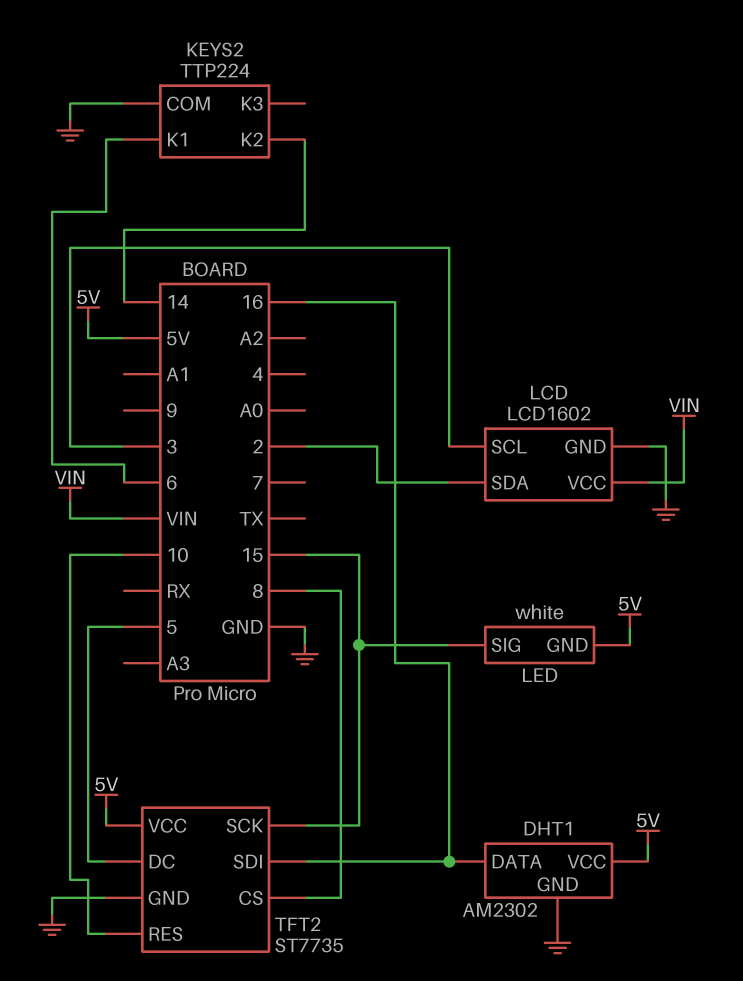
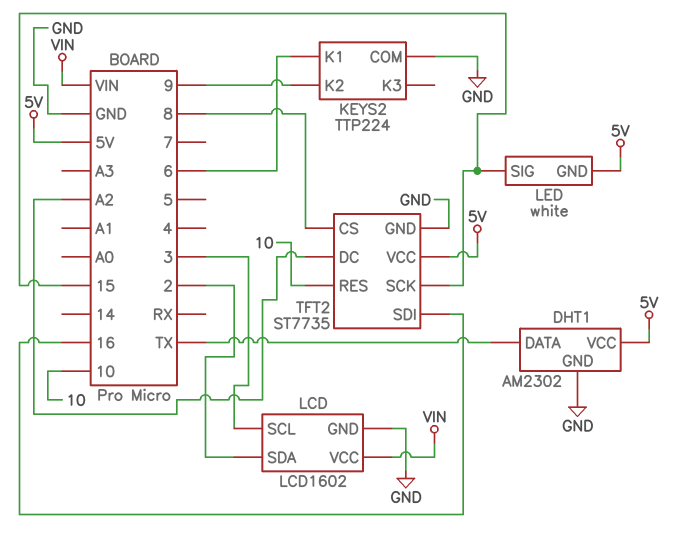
DHT1 pin DATA: 16 -> TX
KEYS2 pin K2: 14 -> 9
TFT2 pin DC: 5 -> A2

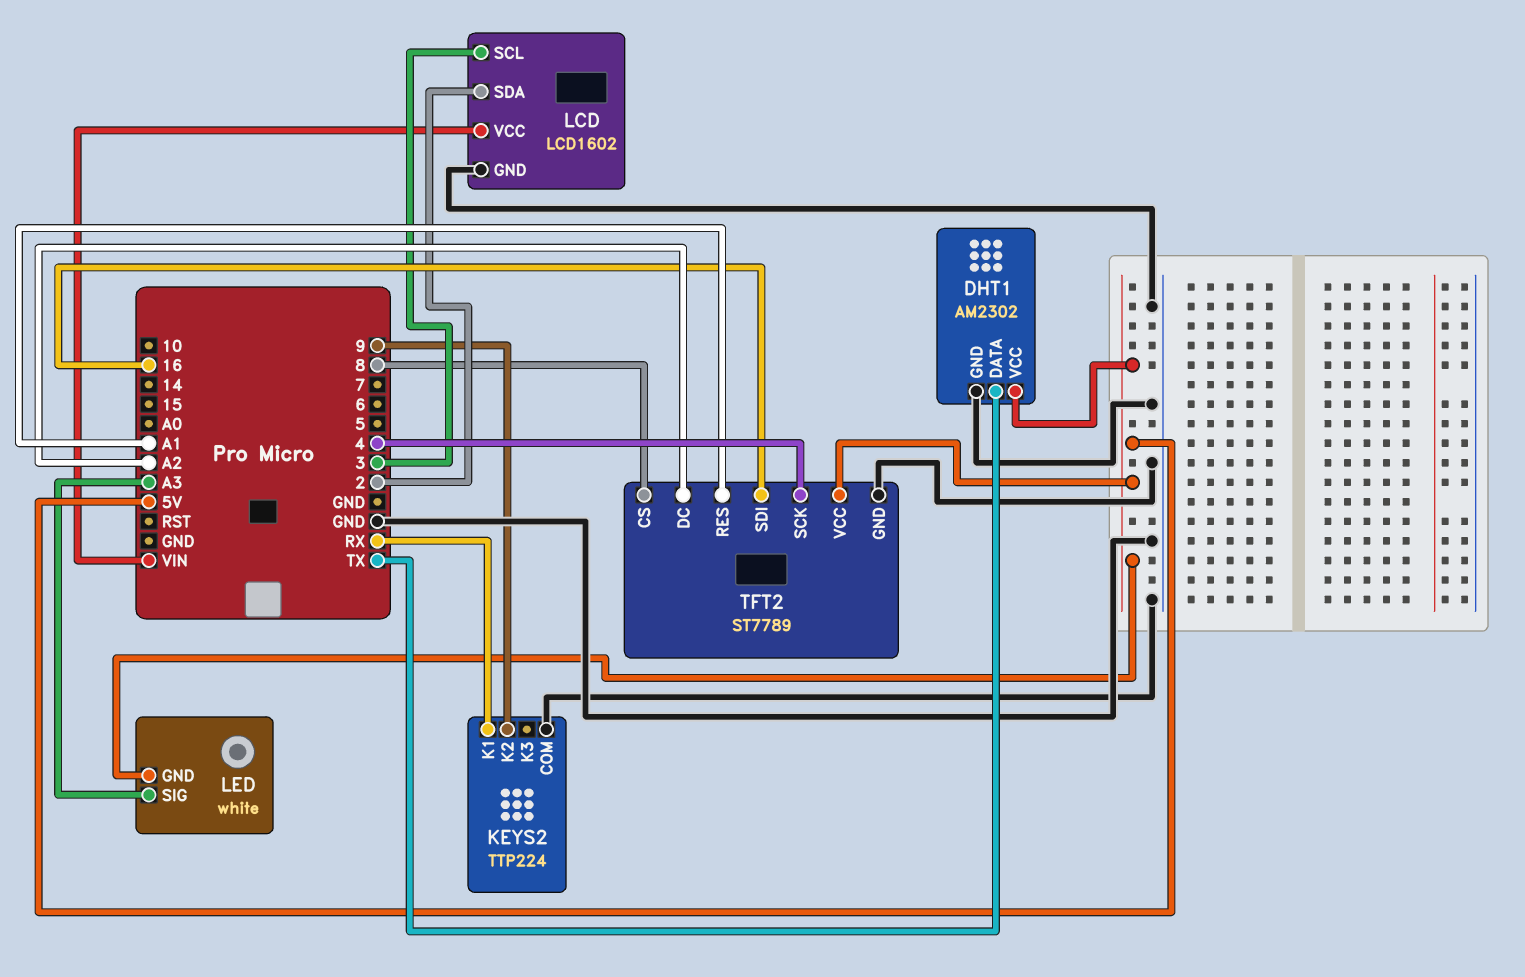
KEYS2 pin K1: 6 -> RX
LED pin SIG: 15 -> A3
TFT2: ST7735 -> ST7789
TFT2 pin RES: 10 -> A1
TFT2 pin SCK: 15 -> 4

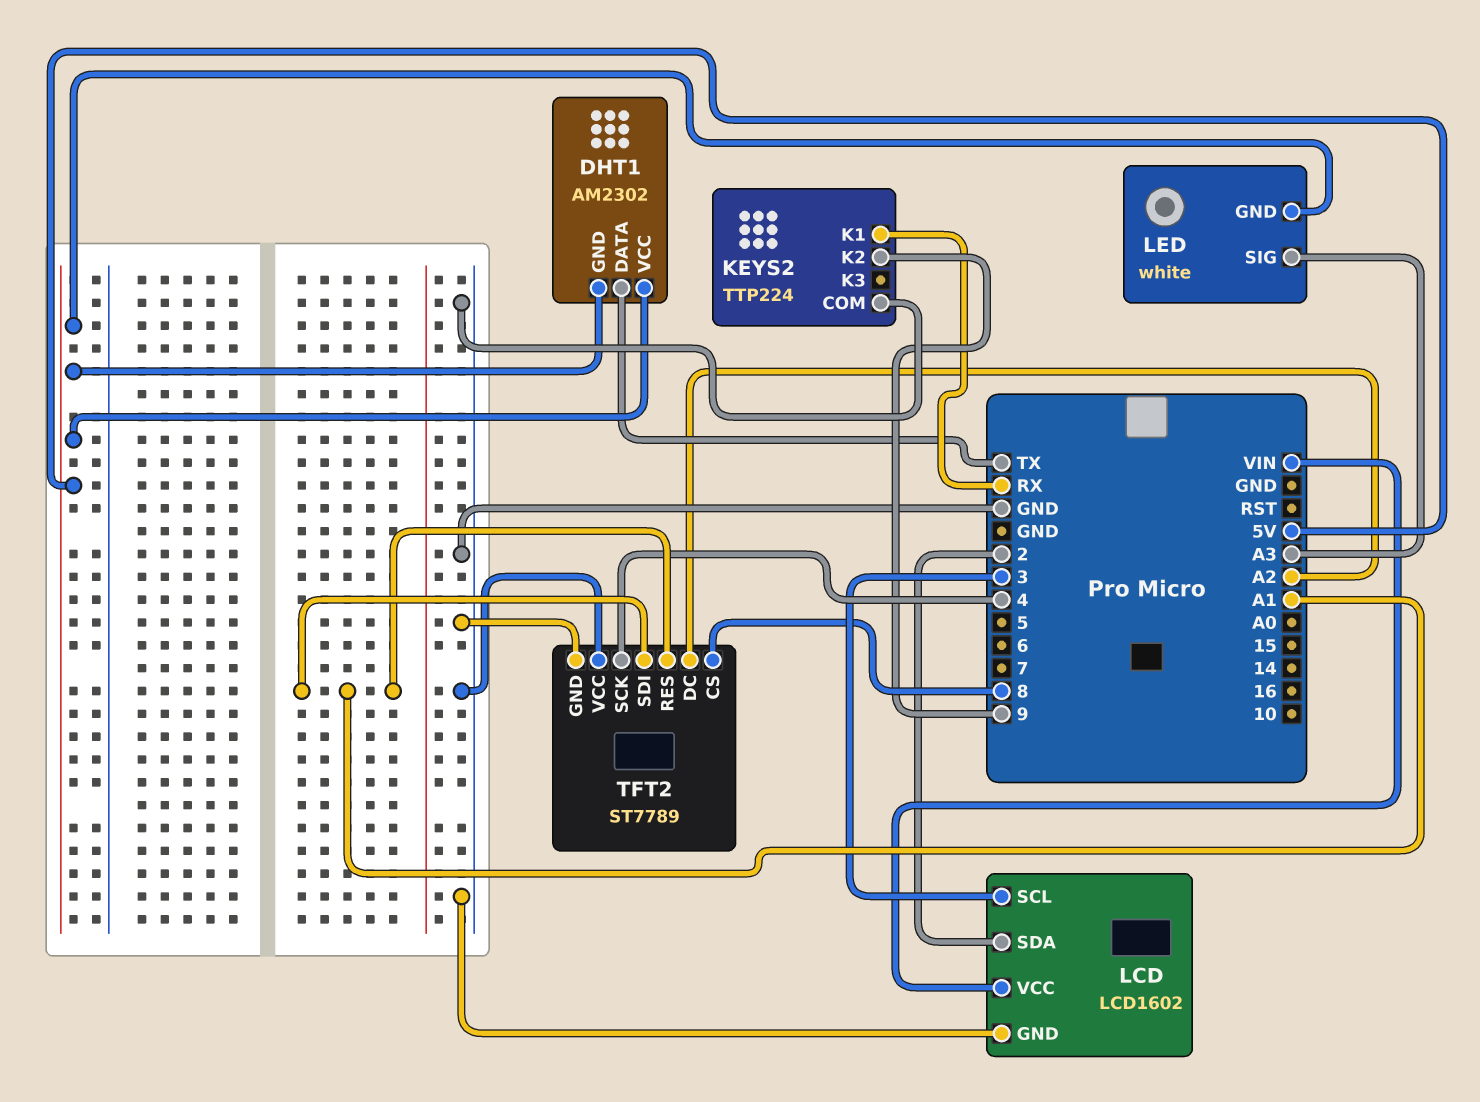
DHT1 pin GND: GND -> 5V
TFT2 pin SDI: 16 -> A1
TFT2 pin VCC: 5V -> GND

